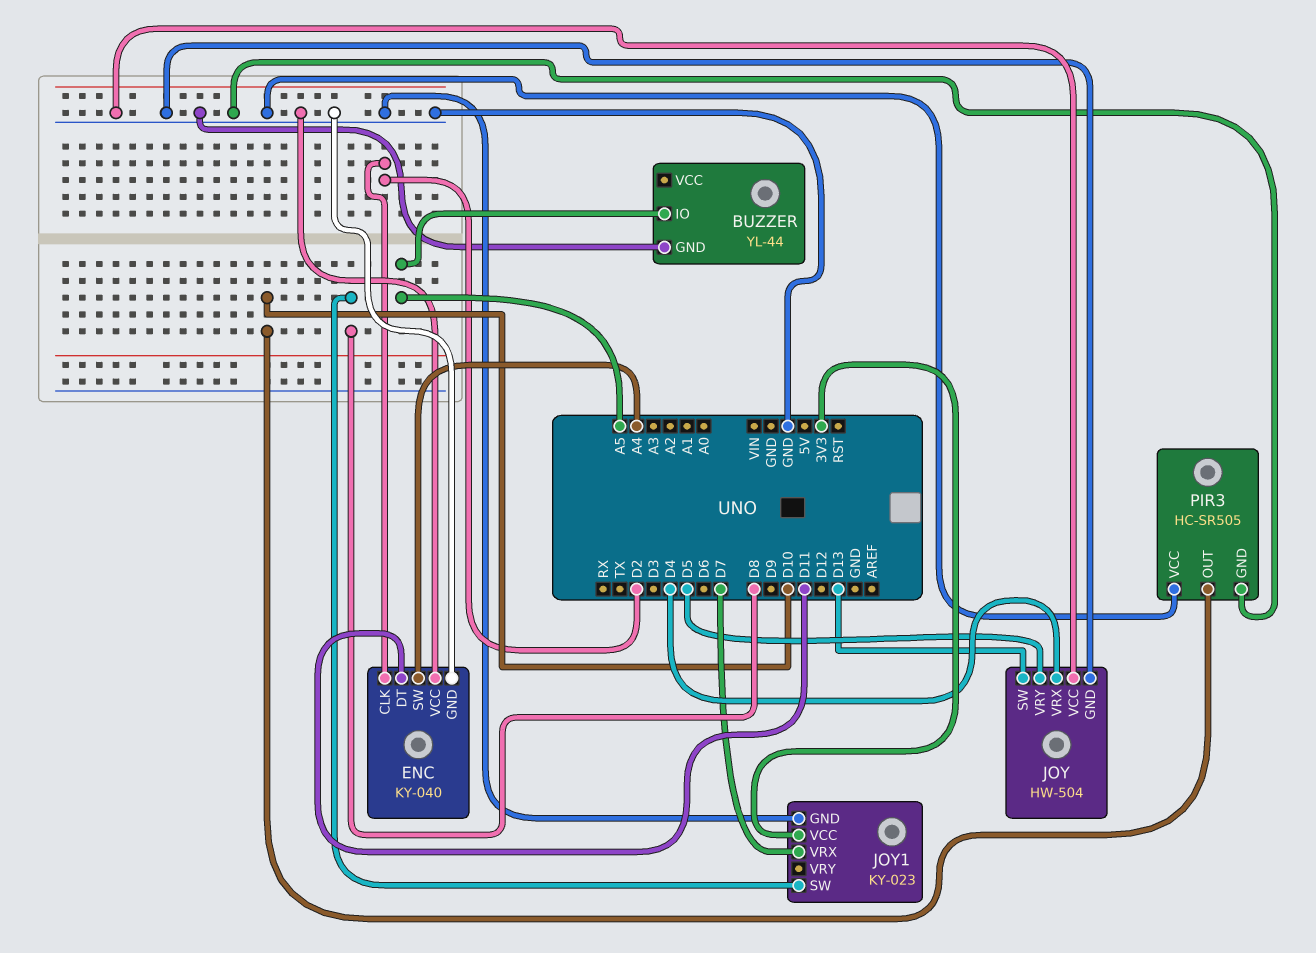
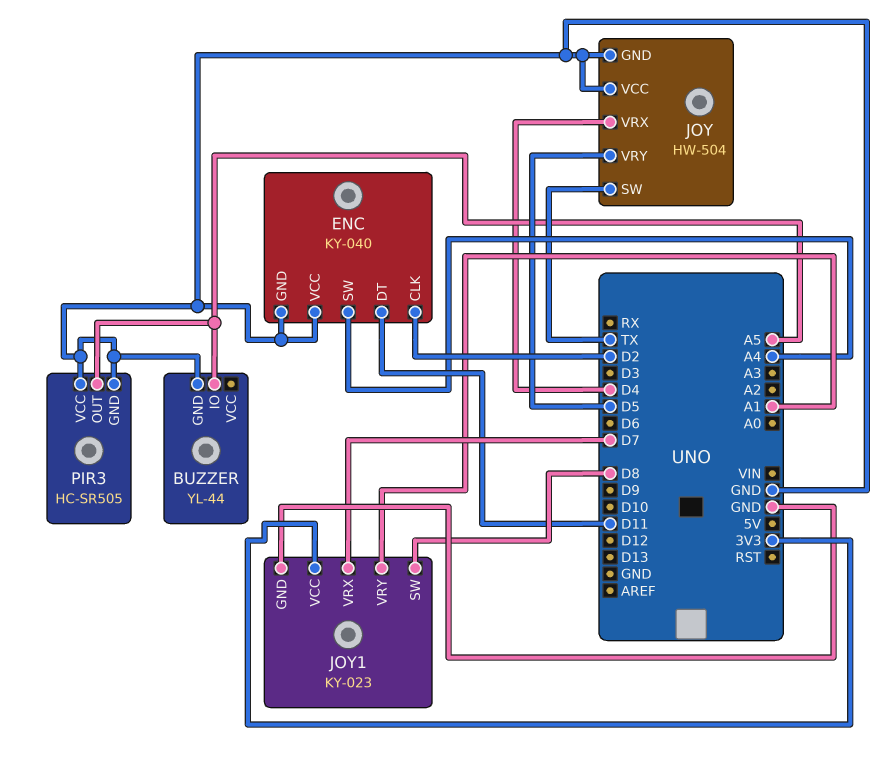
JOY pin SW: D13 -> TX
JOY1 pin VRY: none -> A1
PIR3 pin OUT: D10 -> A5

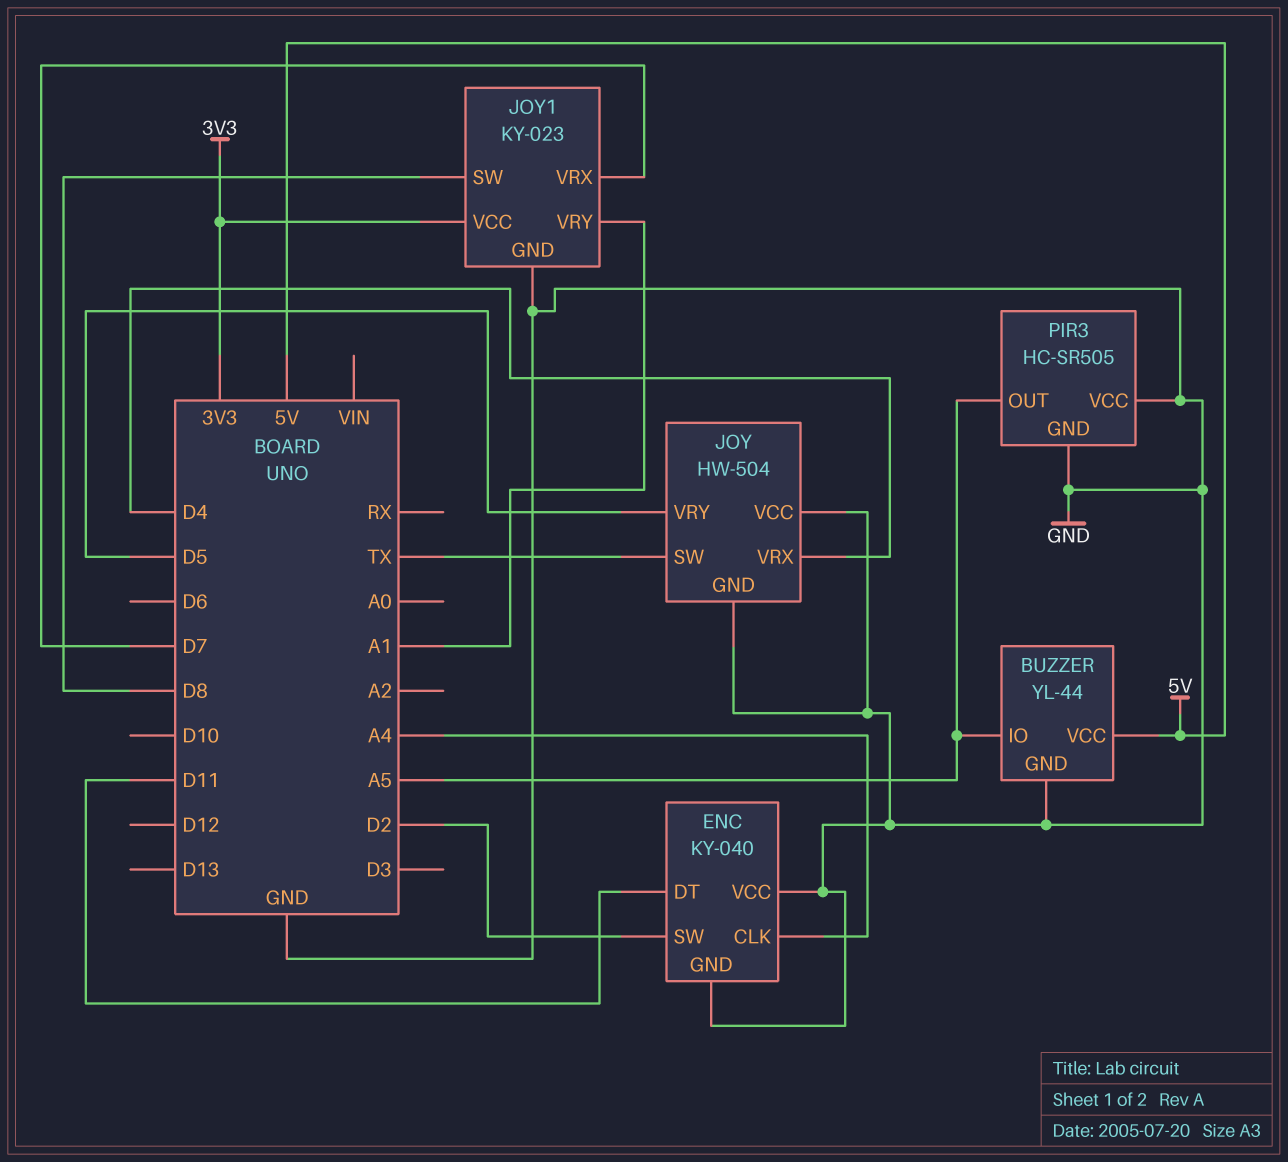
BUZZER pin VCC: none -> 5V
ENC pin CLK: D2 -> A4
ENC pin SW: A4 -> D2

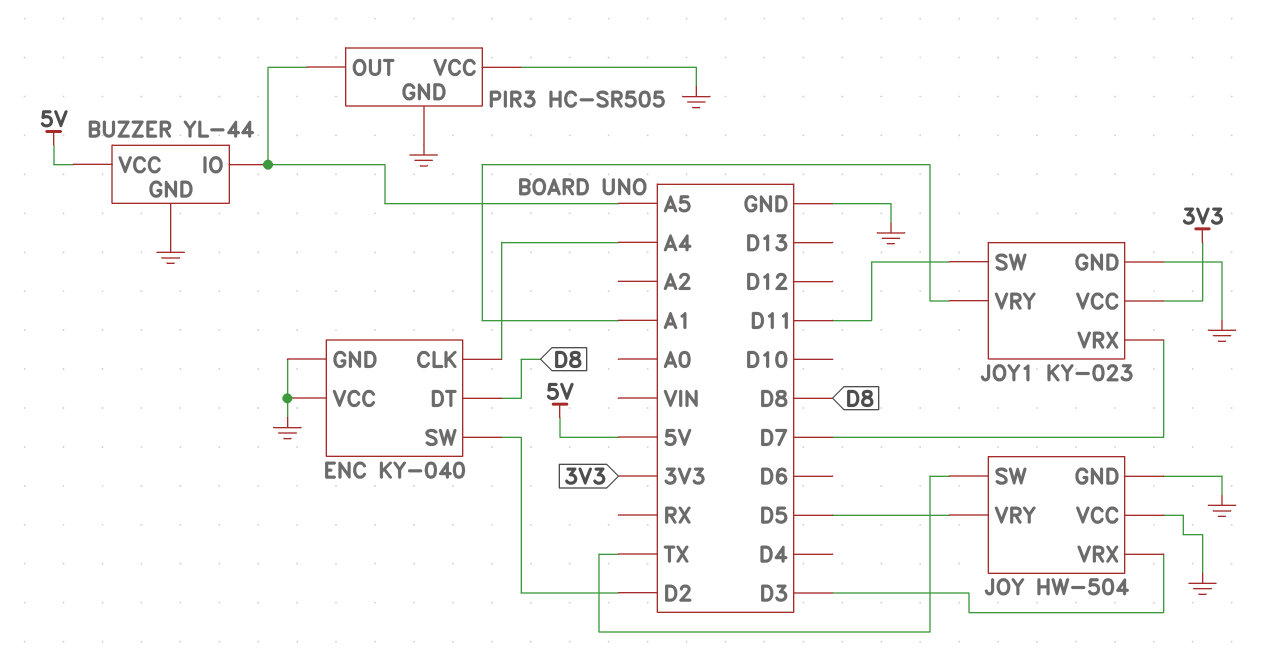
ENC pin DT: D11 -> D8
JOY pin VRX: D4 -> D3
JOY1 pin SW: D8 -> D11

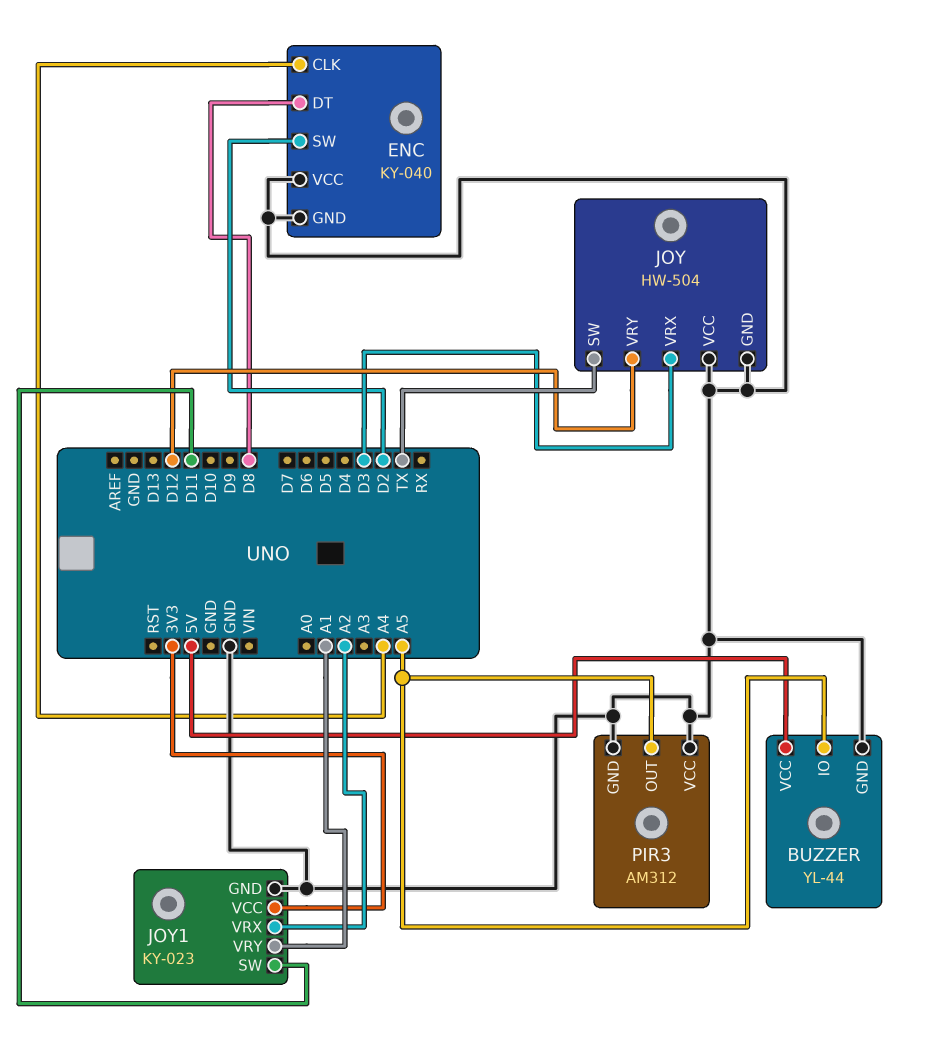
JOY pin VRY: D5 -> D12
JOY1 pin VRX: D7 -> A2
PIR3: HC-SR505 -> AM312

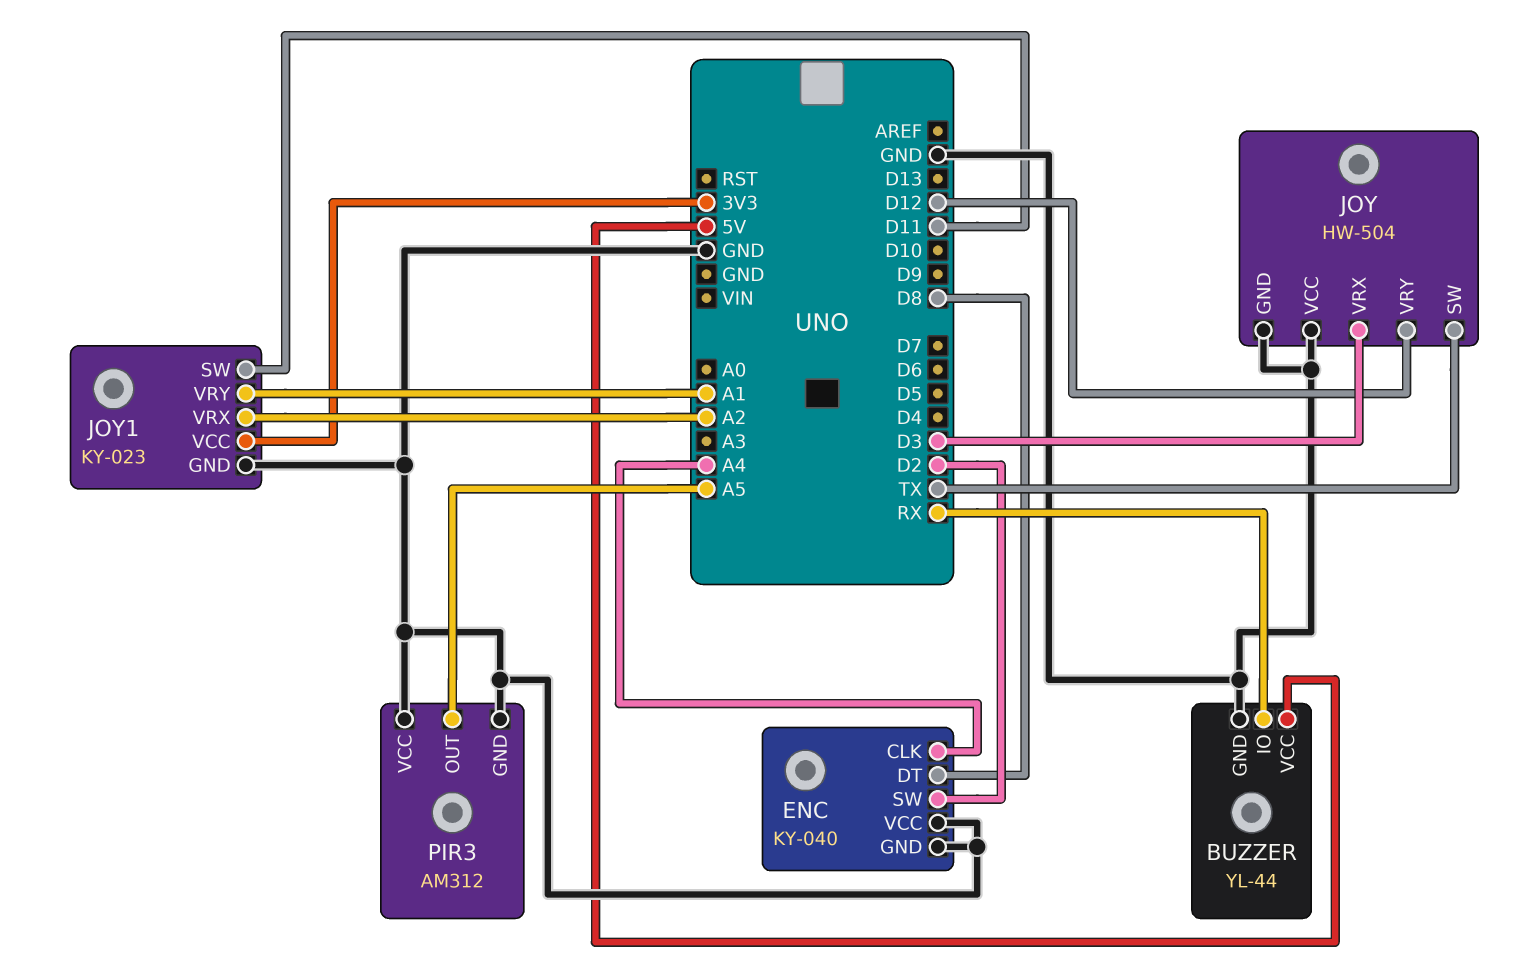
BUZZER pin IO: A5 -> RX

